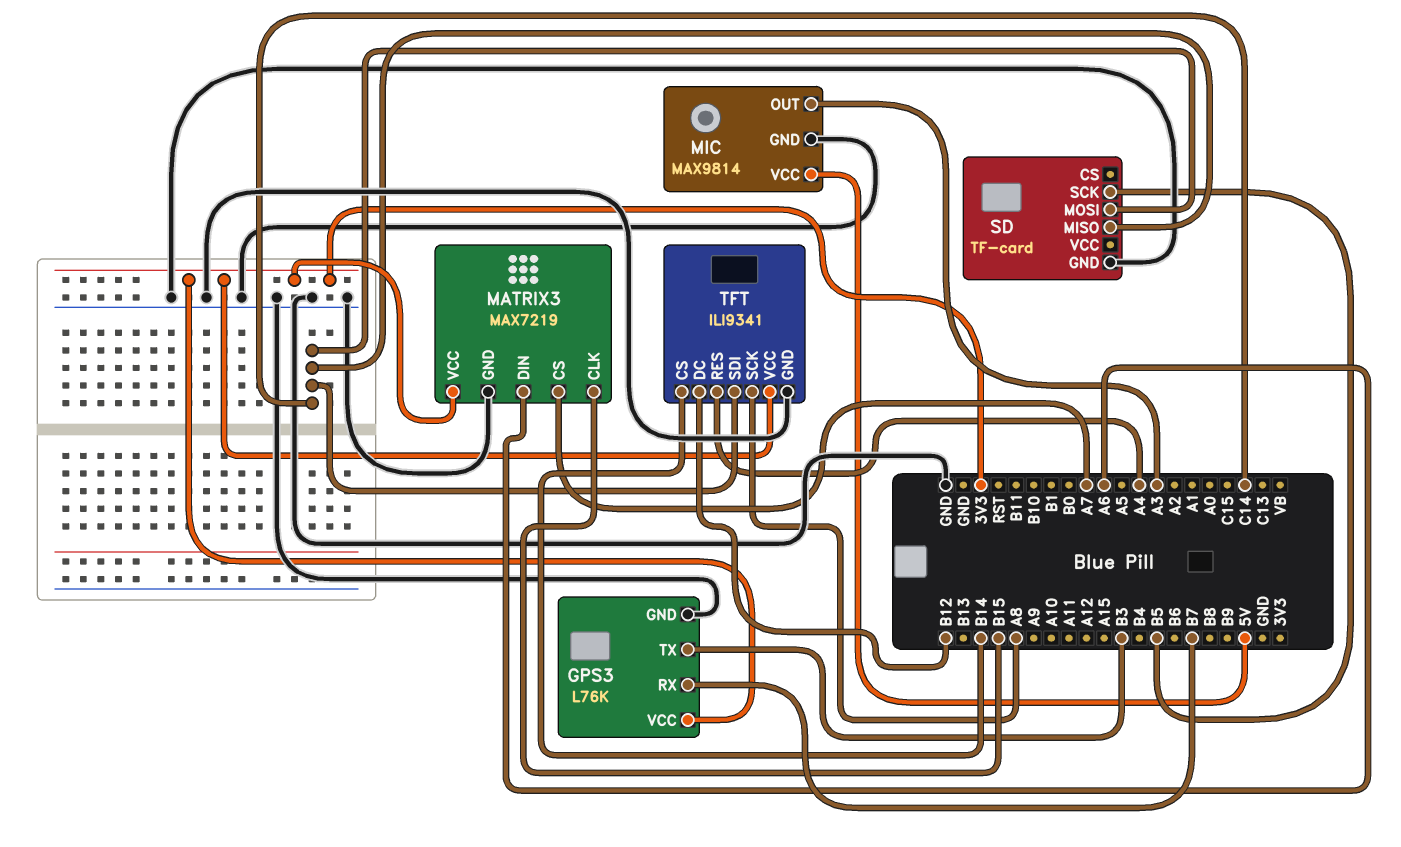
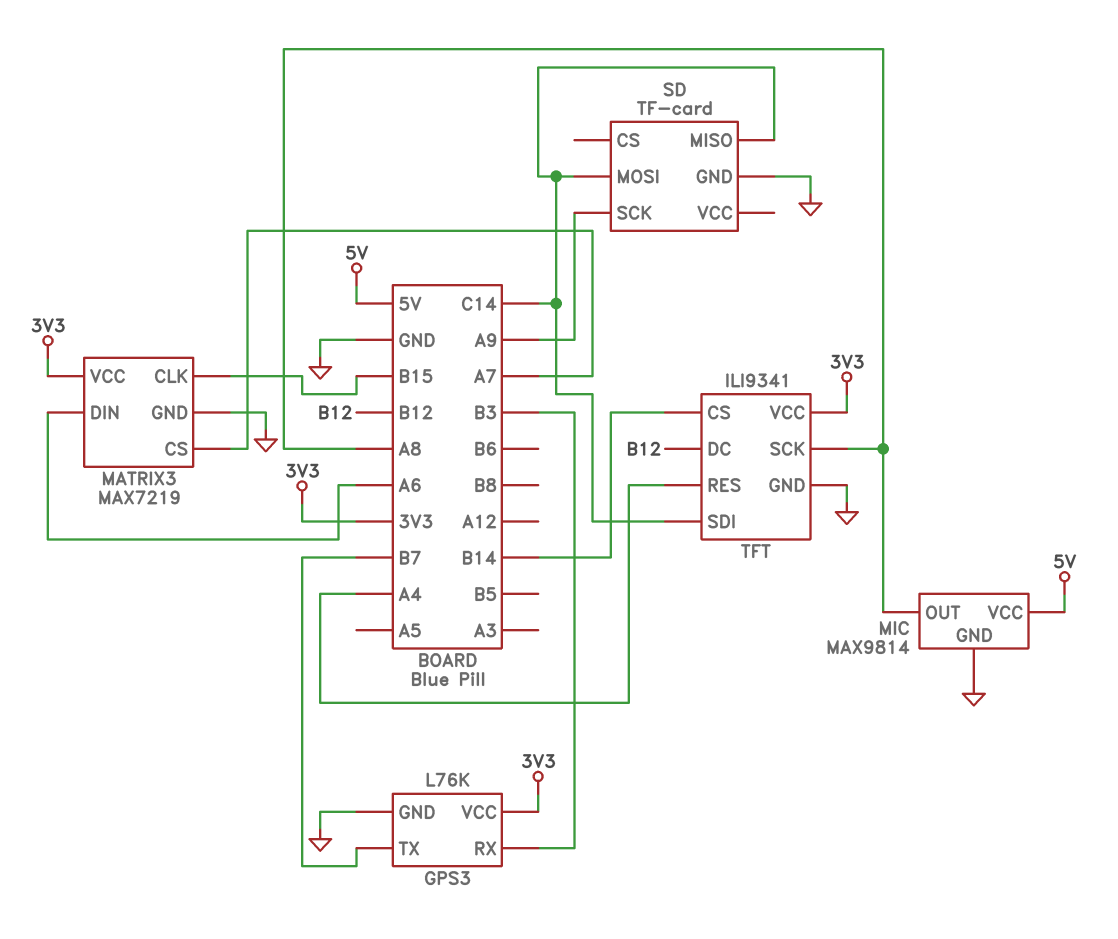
GPS3 pin RX: B7 -> B3
GPS3 pin TX: B3 -> B7
MIC pin OUT: A3 -> A8
SD pin SCK: B5 -> A9

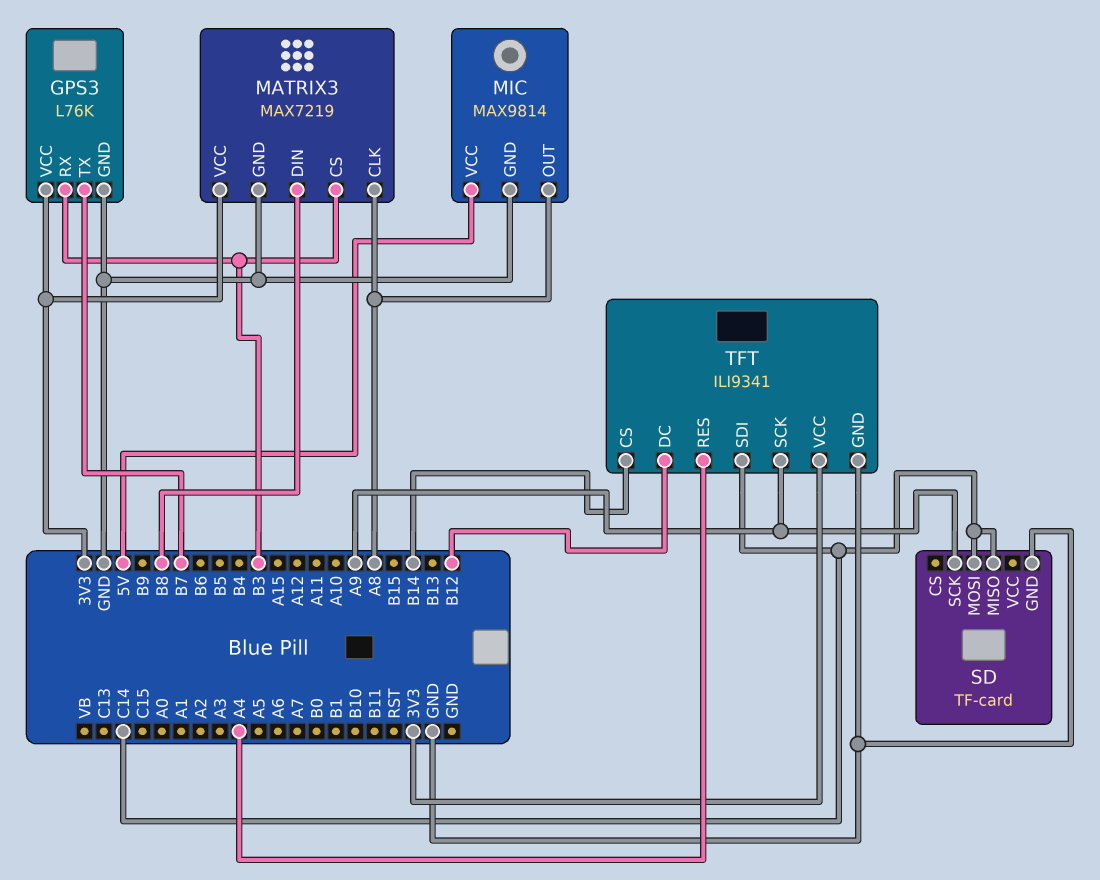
MATRIX3 pin CLK: B15 -> A8
MATRIX3 pin CS: A7 -> B3
MATRIX3 pin DIN: A6 -> B8
TFT pin SCK: A8 -> A9

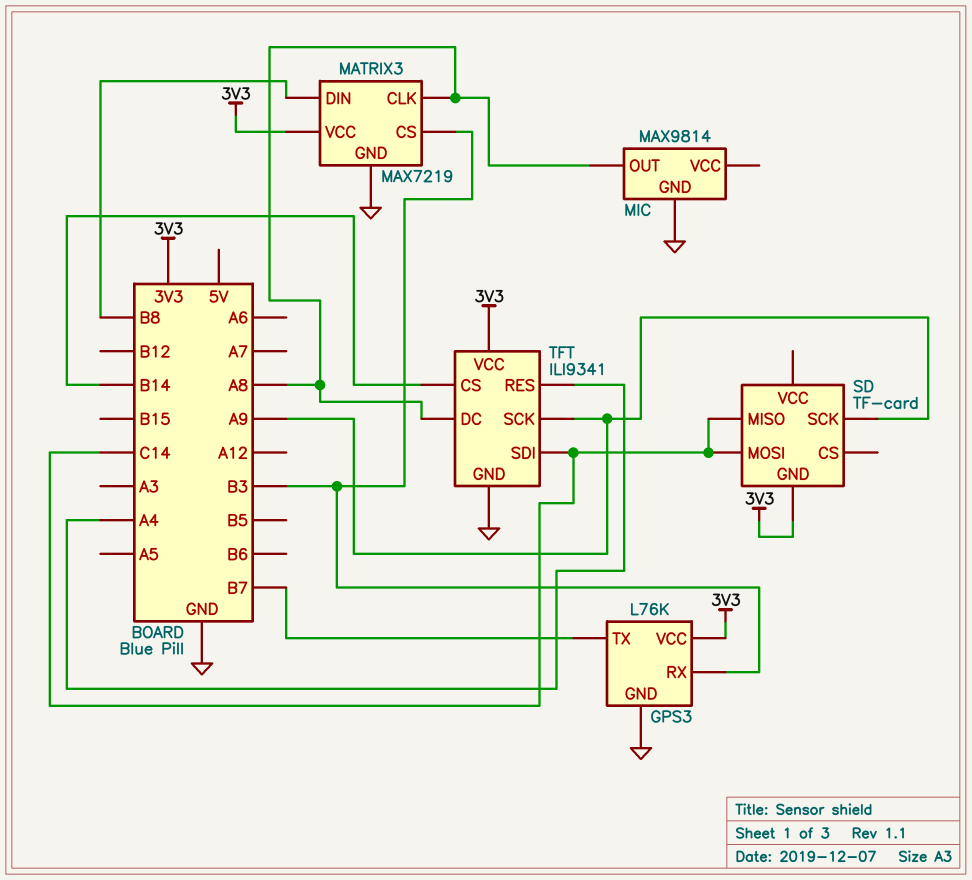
MIC pin VCC: 5V -> none
SD pin GND: GND -> 3V3
TFT pin DC: B12 -> A8

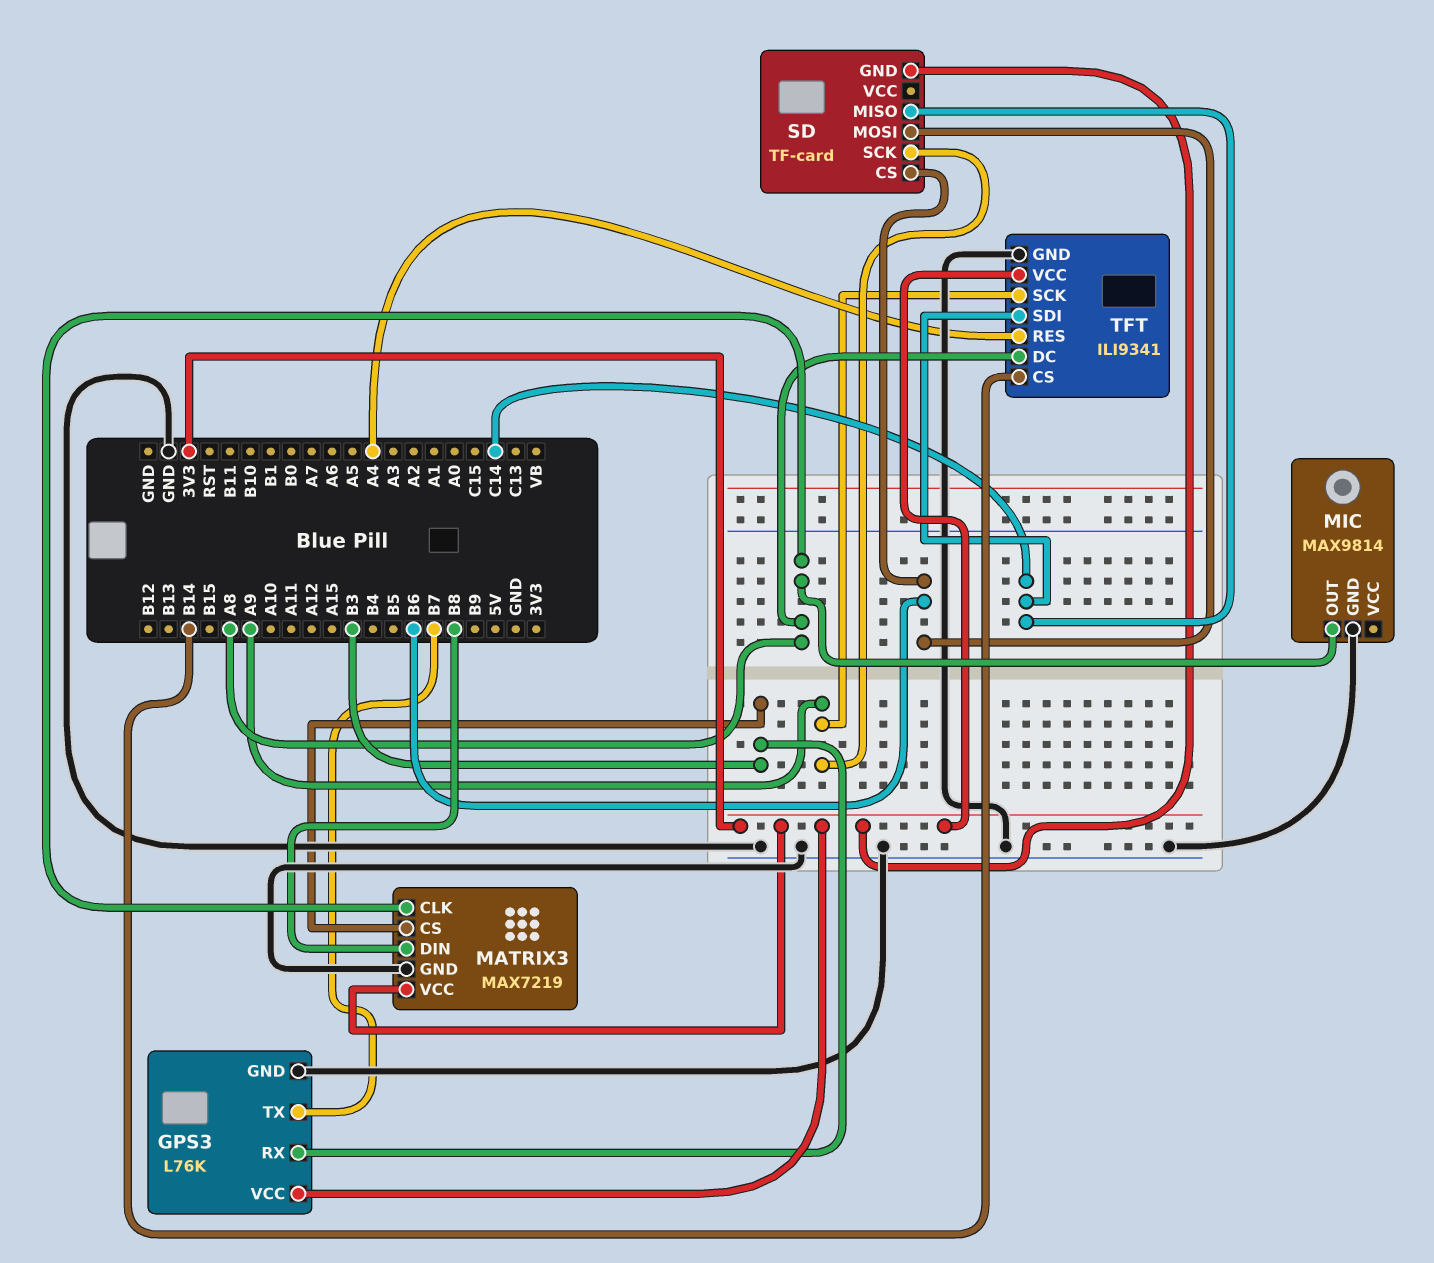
SD pin CS: none -> B6
SD pin MOSI: C14 -> B6

